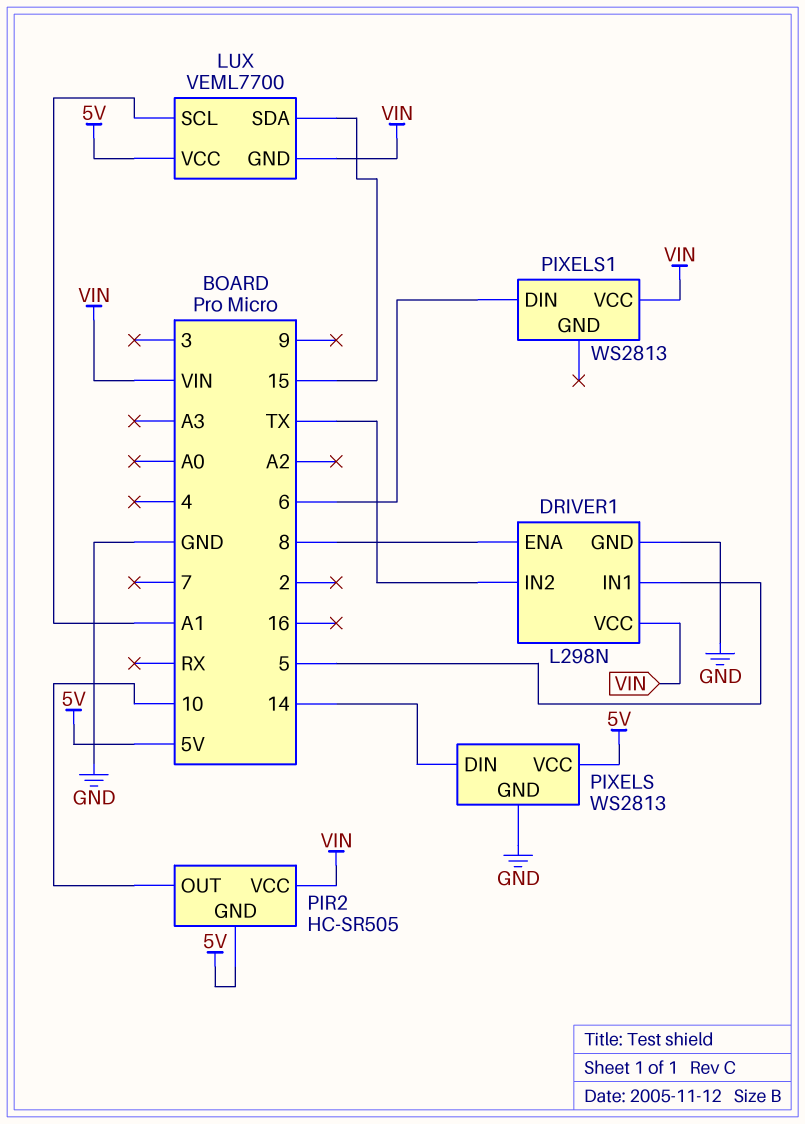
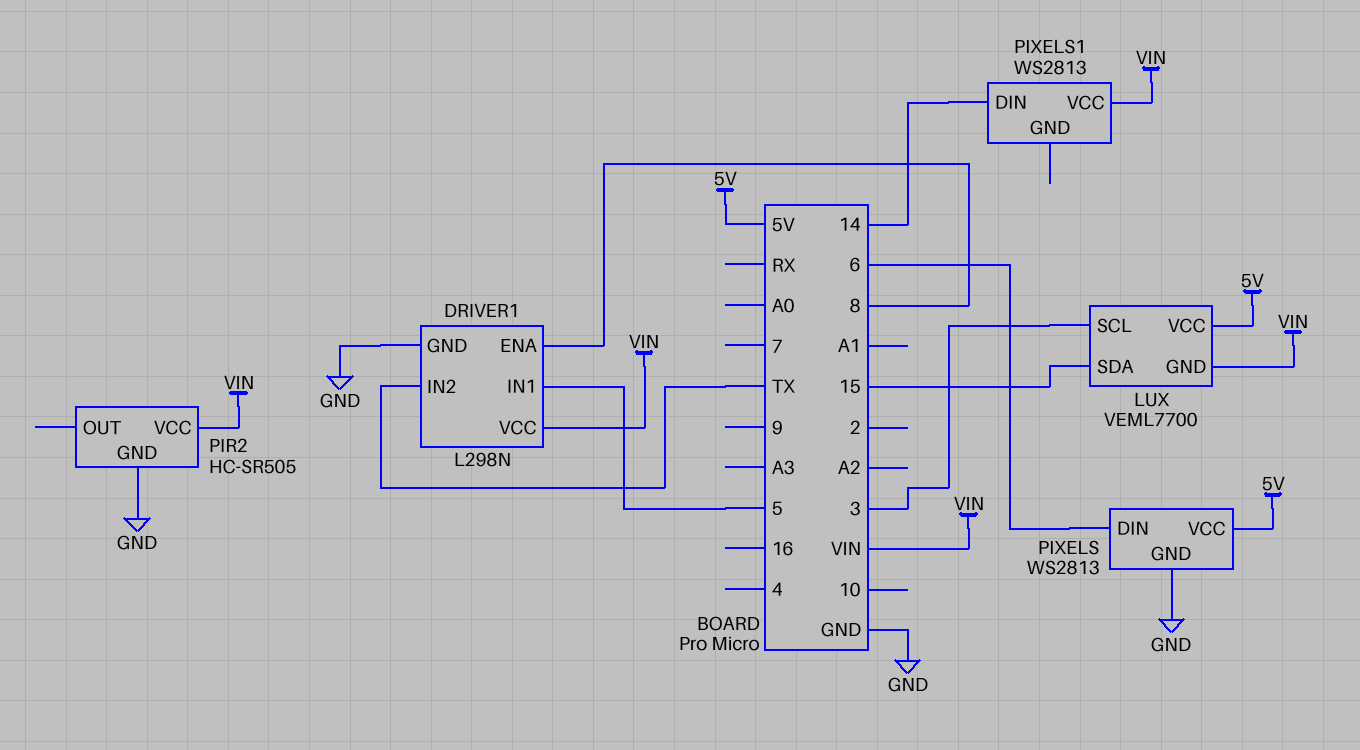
LUX pin SCL: A1 -> 3
PIR2 pin GND: 5V -> GND
PIR2 pin OUT: 10 -> none
PIXELS pin DIN: 14 -> 6
PIXELS1 pin DIN: 6 -> 14

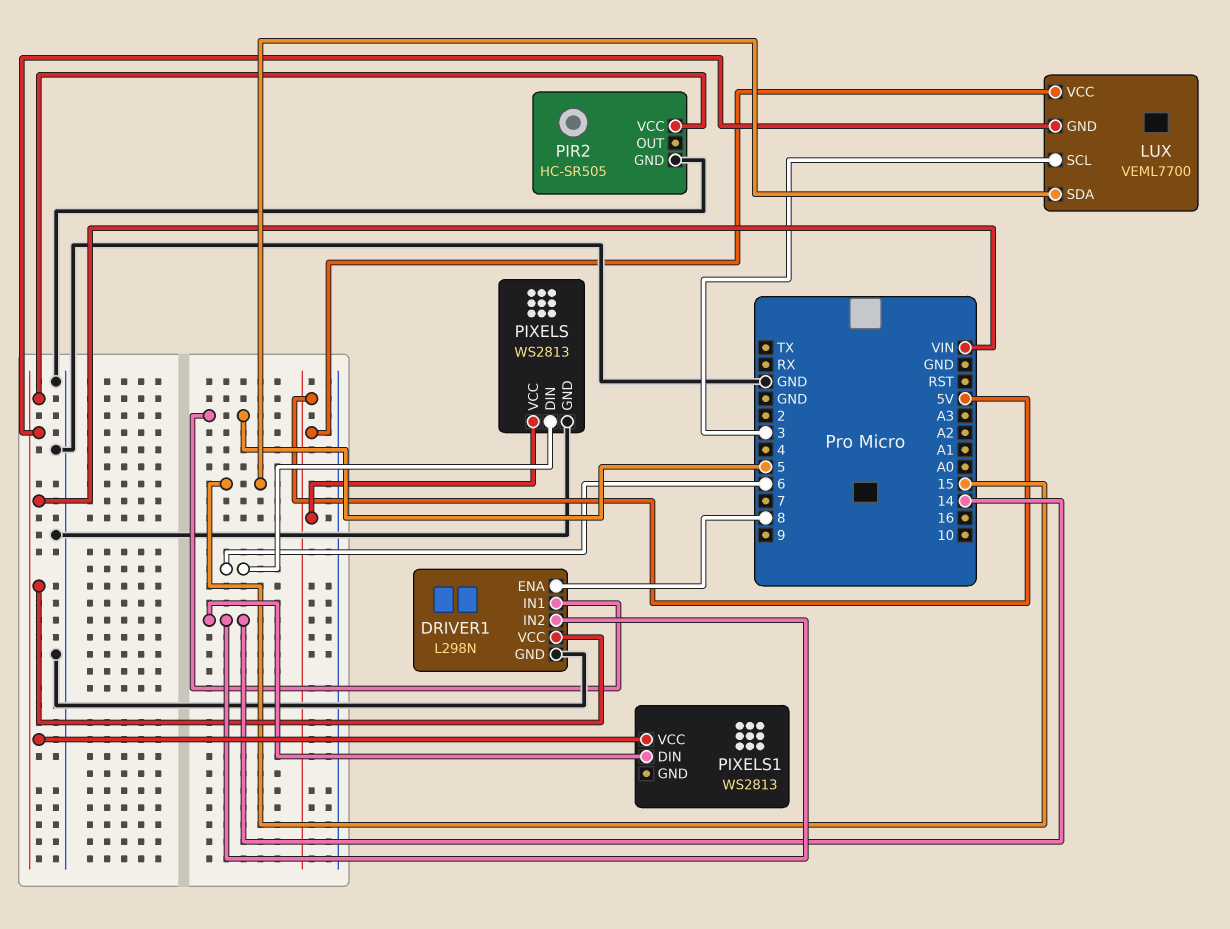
DRIVER1 pin IN2: TX -> 14

